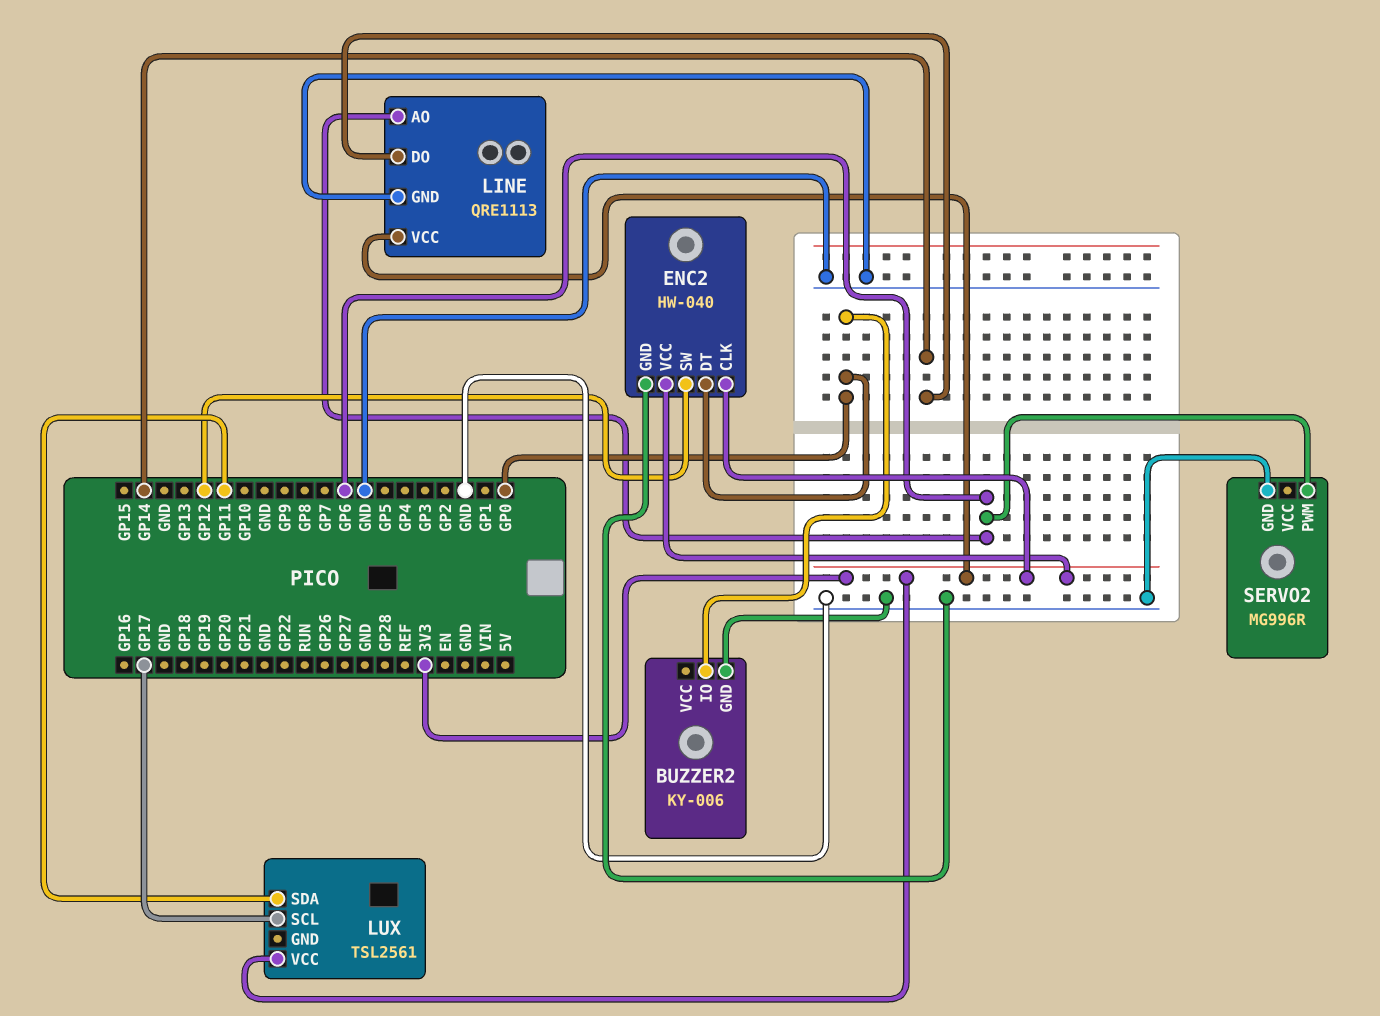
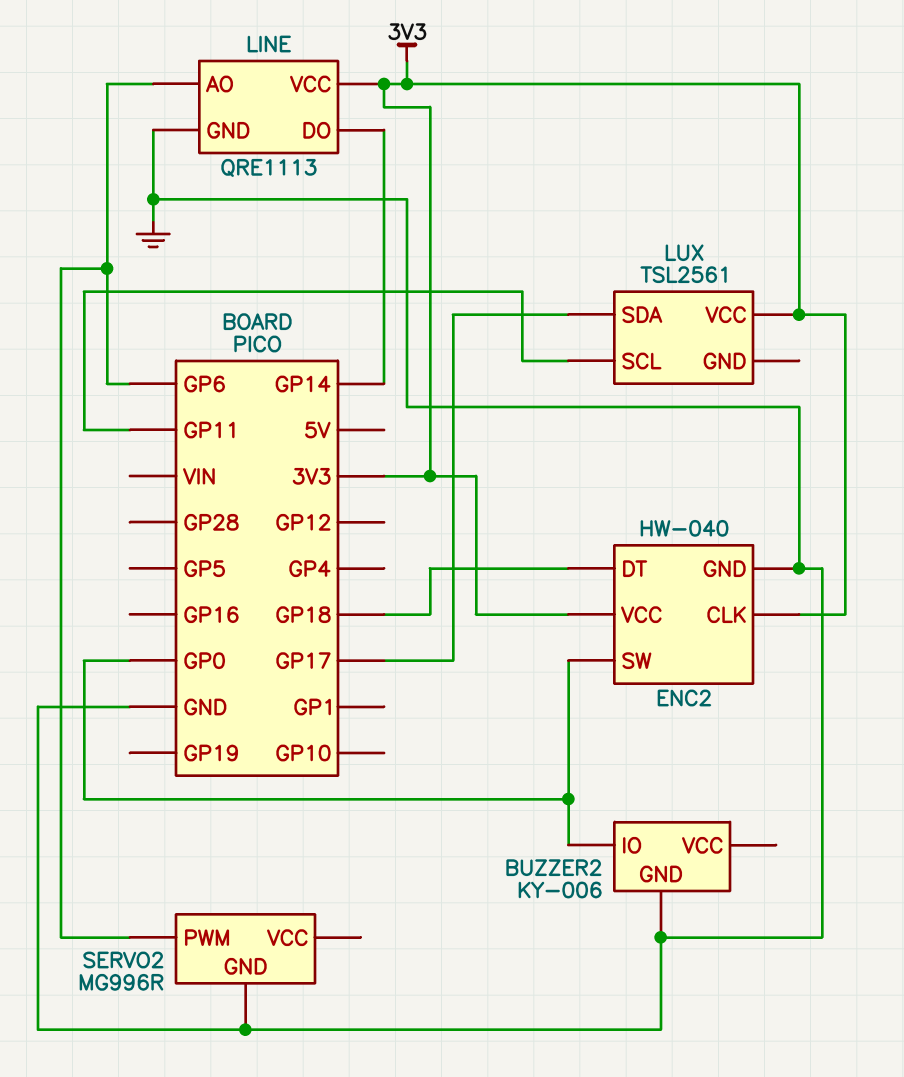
ENC2 pin DT: GP0 -> GP18
ENC2 pin SW: GP12 -> GP0
LUX pin SCL: GP17 -> GP11
LUX pin SDA: GP11 -> GP17

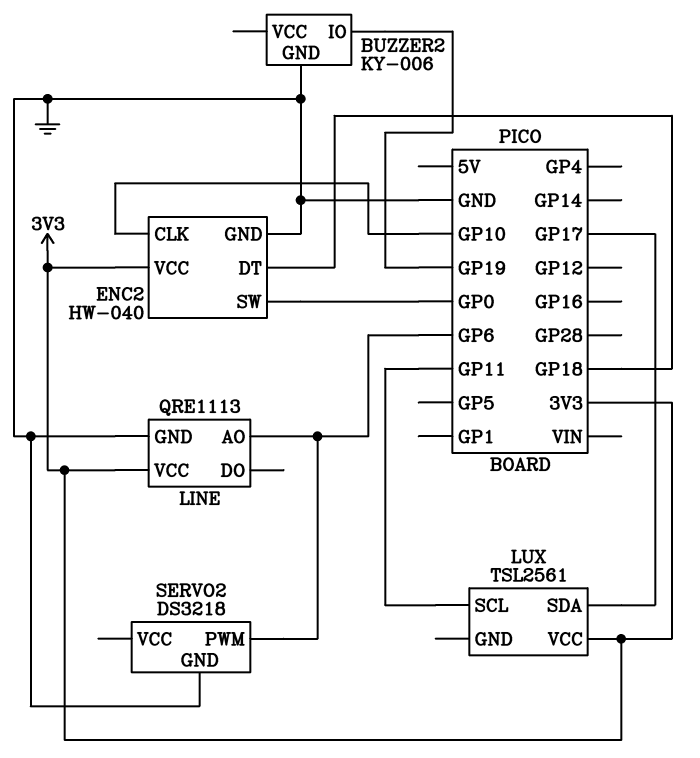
BUZZER2 pin IO: GP0 -> GP19
ENC2 pin CLK: 3V3 -> GP10
LINE pin DO: GP14 -> none
SERVO2: MG996R -> DS3218

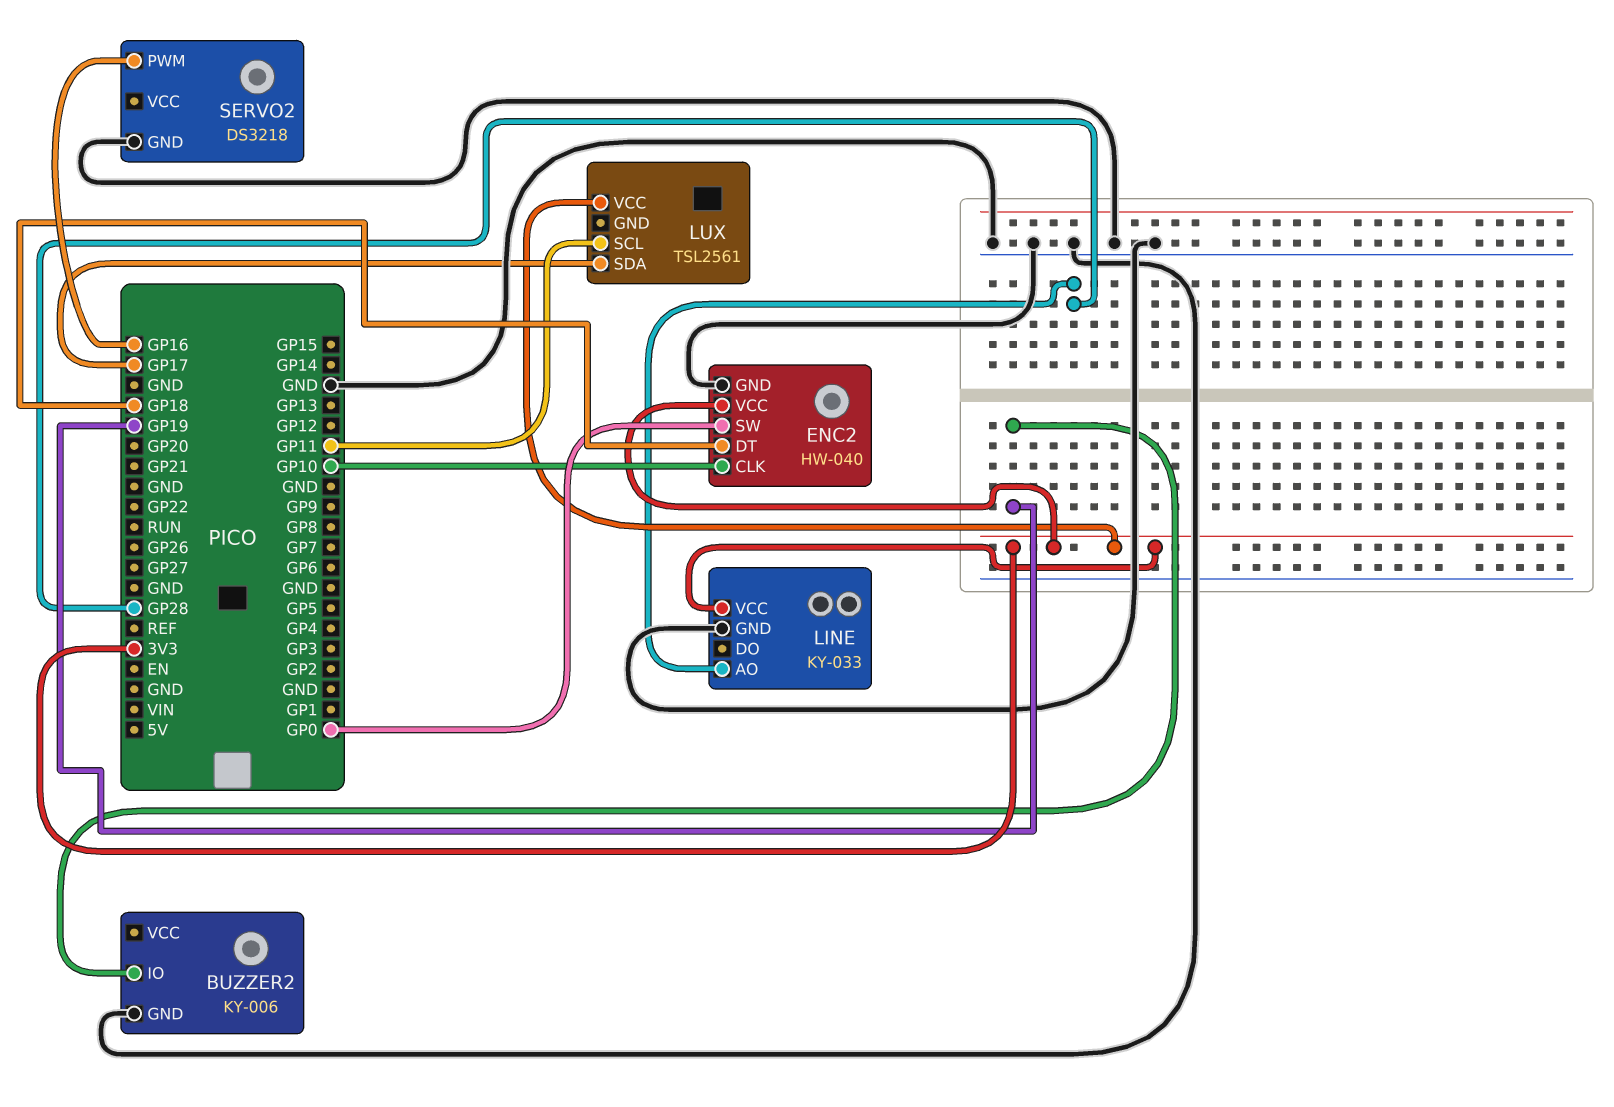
LINE: QRE1113 -> KY-033
LINE pin AO: GP6 -> GP28
SERVO2 pin PWM: GP6 -> GP16

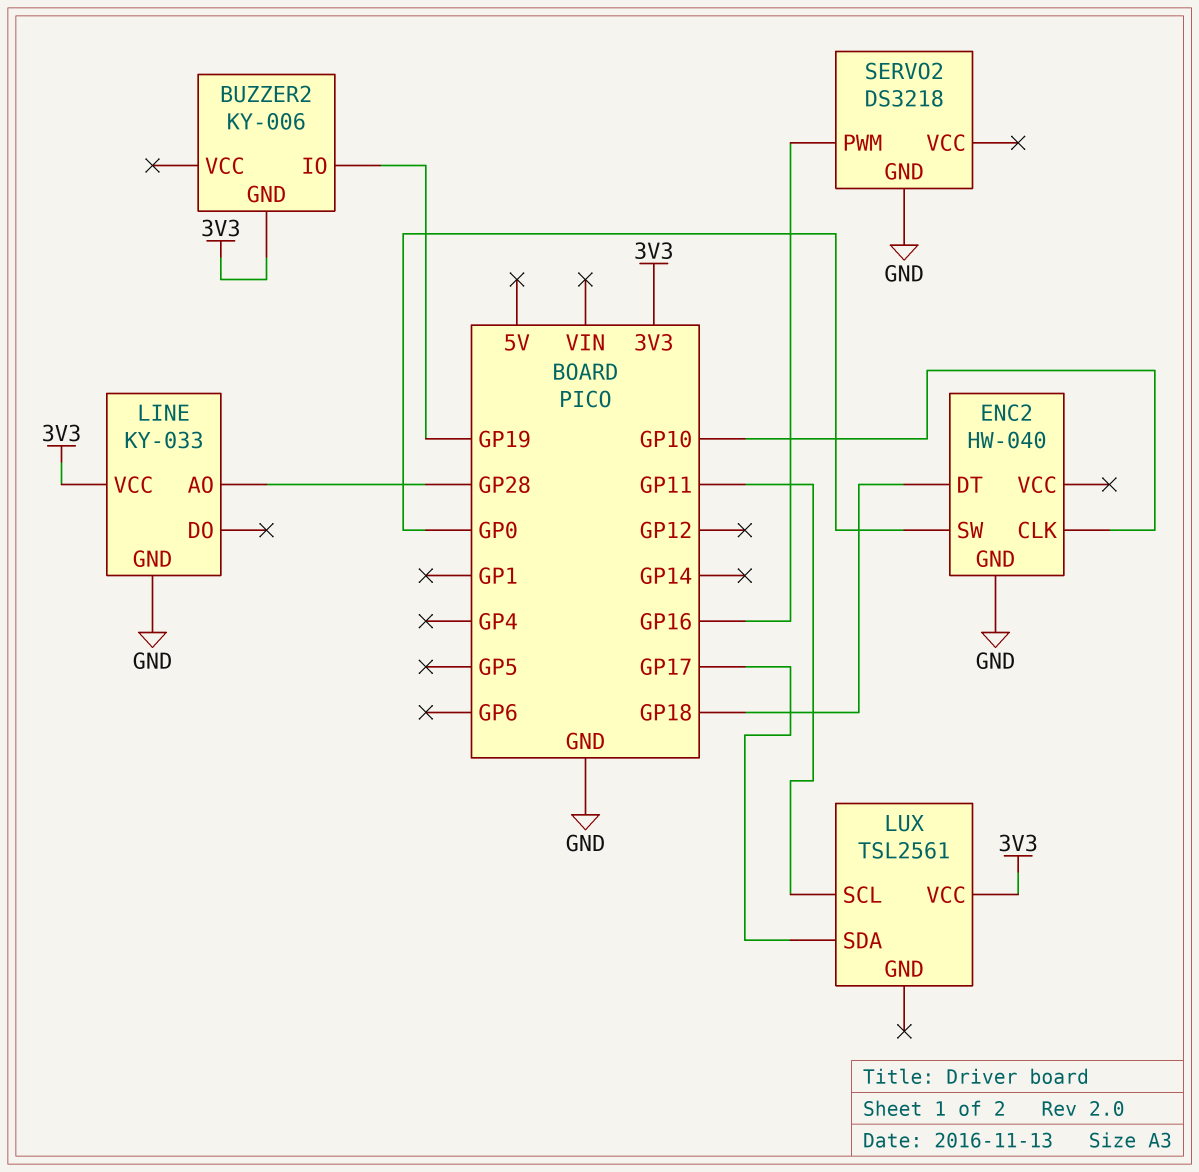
BUZZER2 pin GND: GND -> 3V3
ENC2 pin VCC: 3V3 -> none

